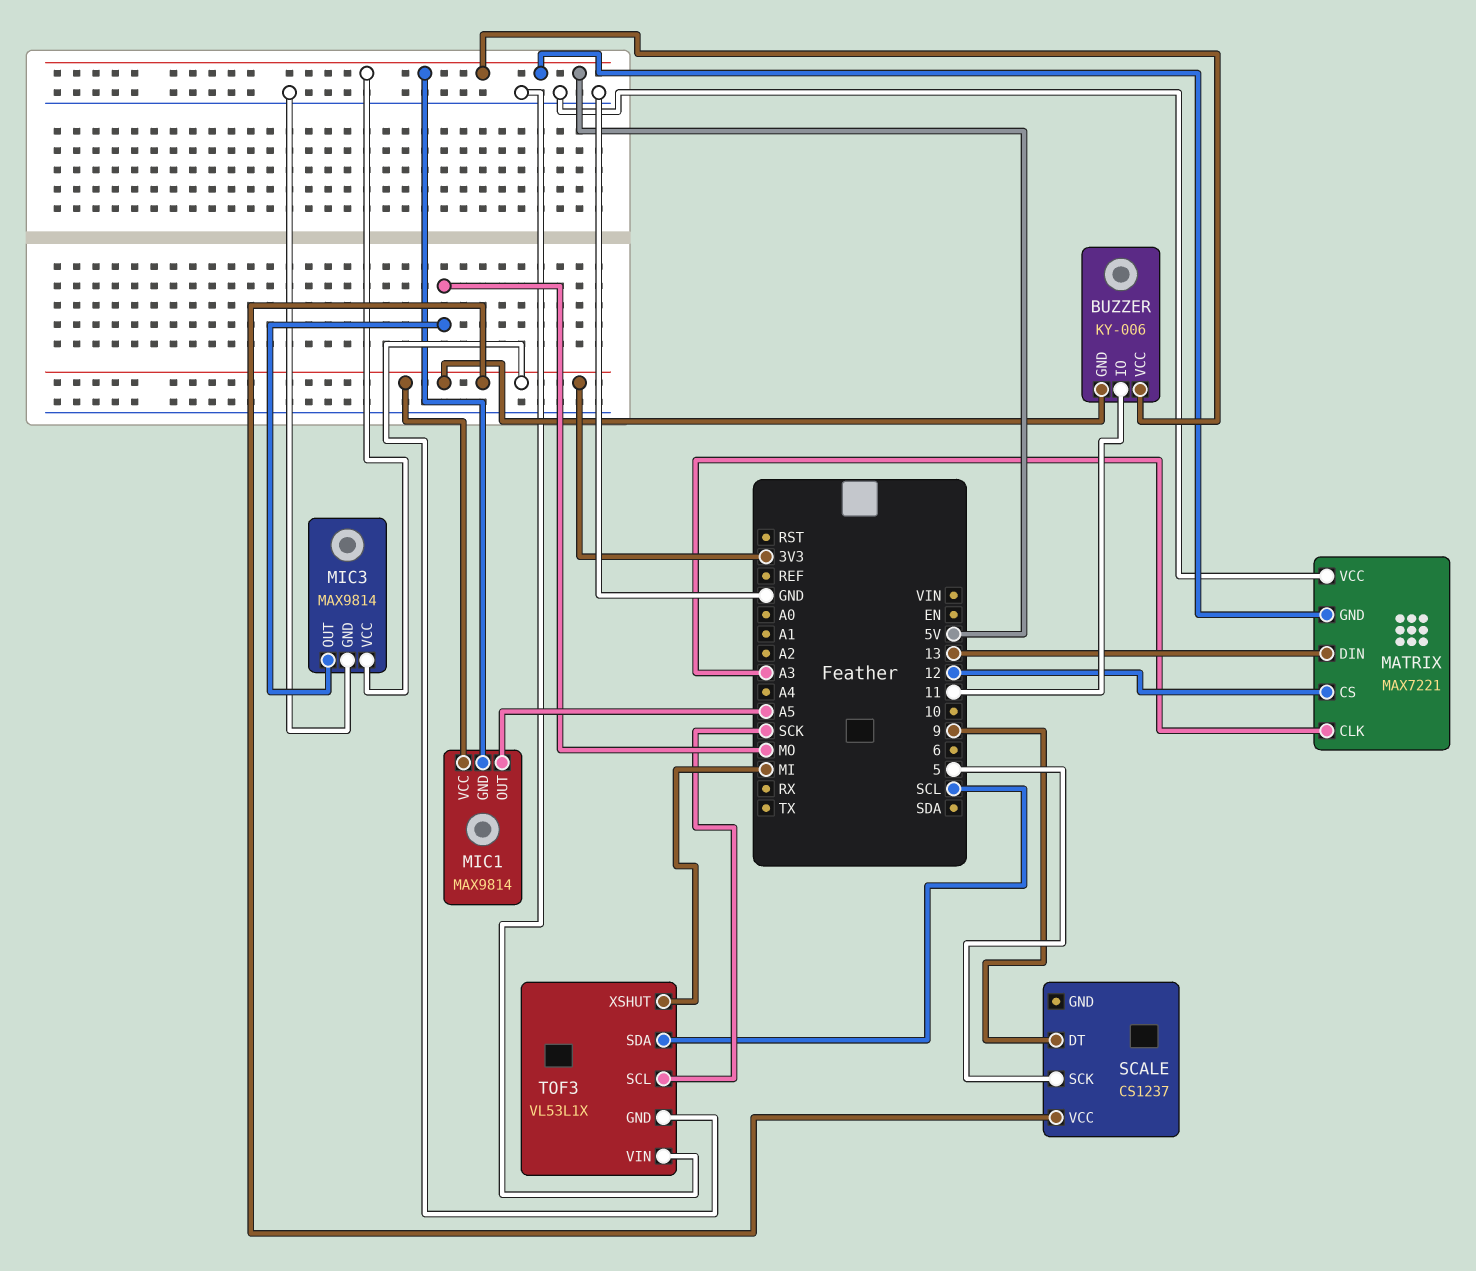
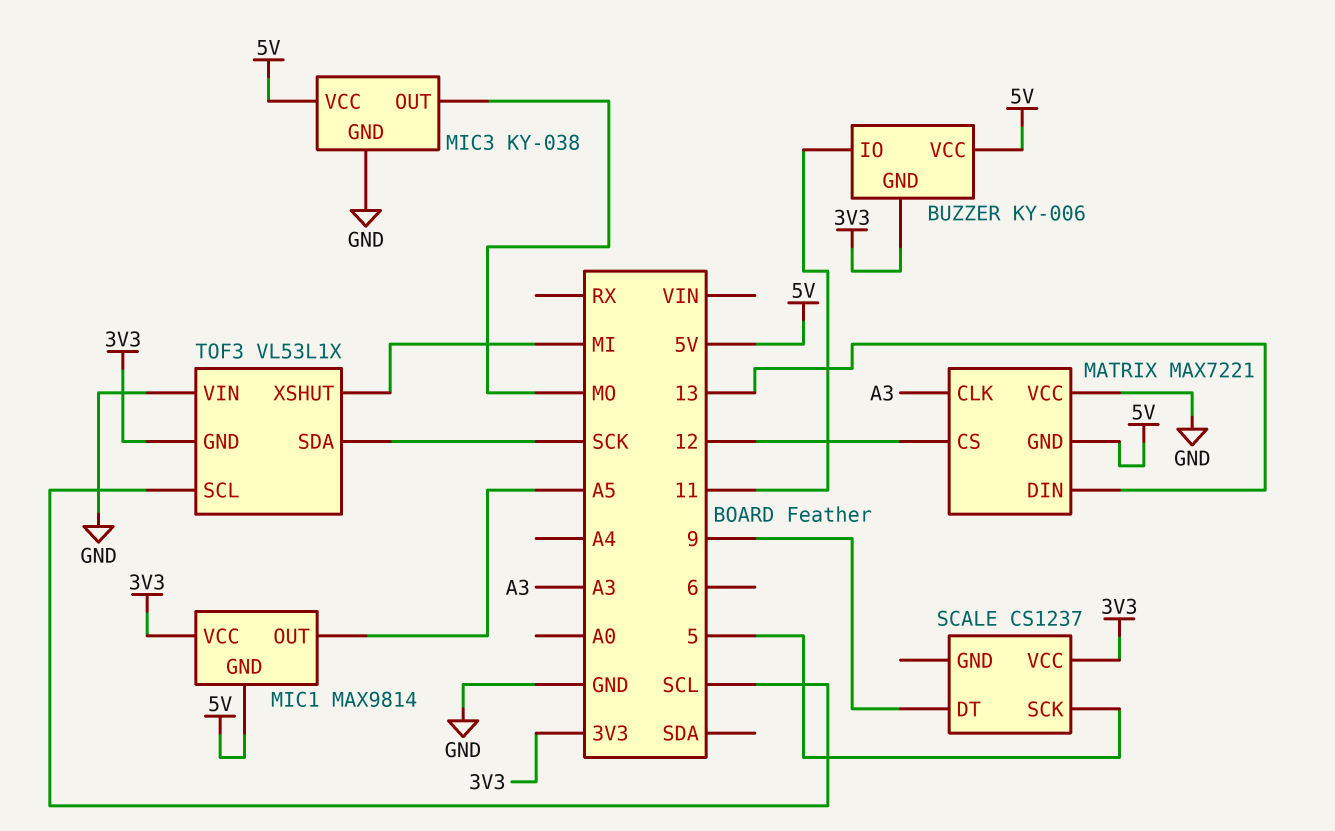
MIC3: MAX9814 -> KY-038
TOF3 pin SCL: SCK -> SCL
TOF3 pin SDA: SCL -> SCK

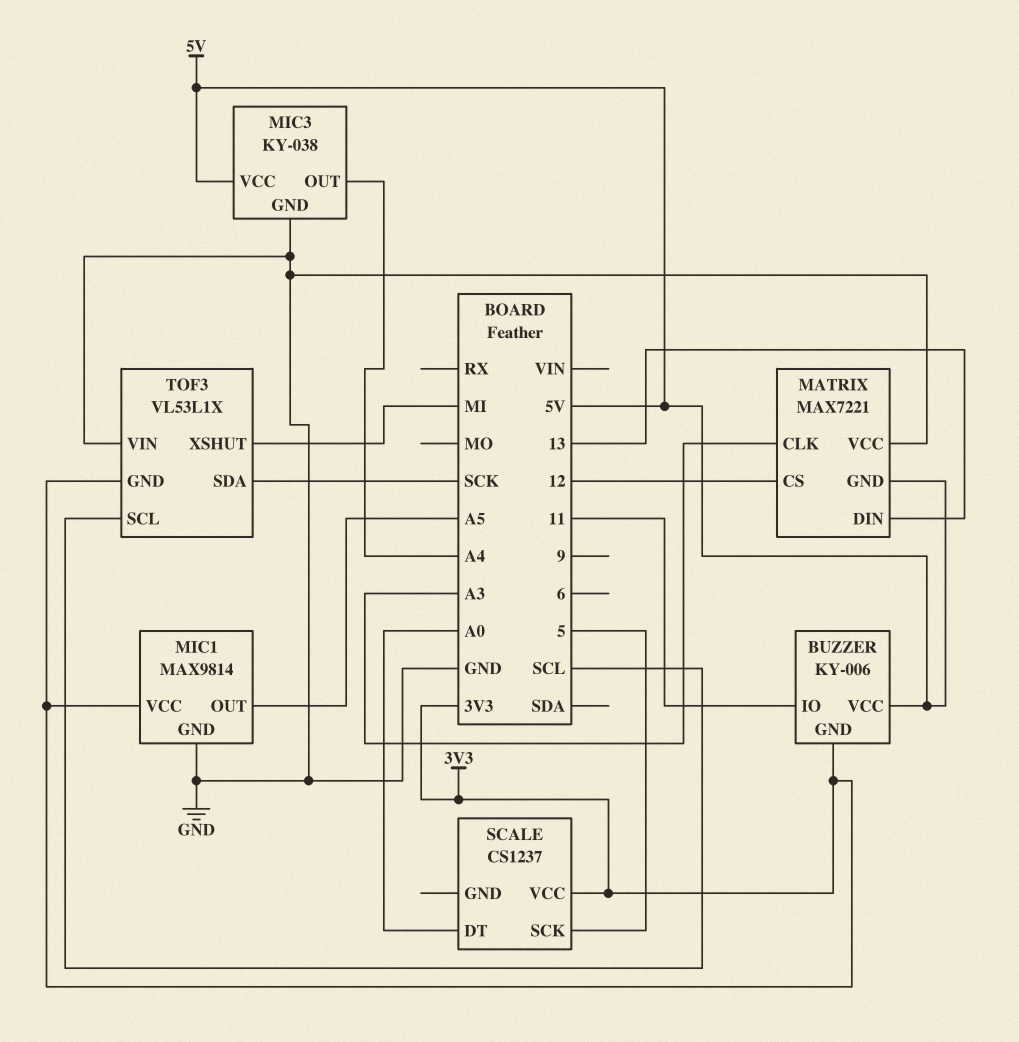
MIC1 pin GND: 5V -> GND
MIC3 pin OUT: MO -> A4
SCALE pin DT: 9 -> A0

